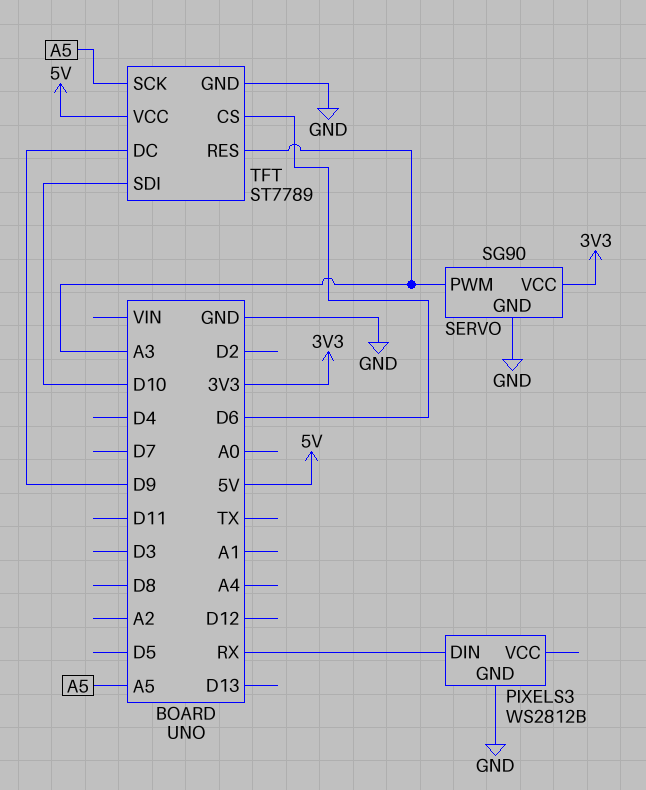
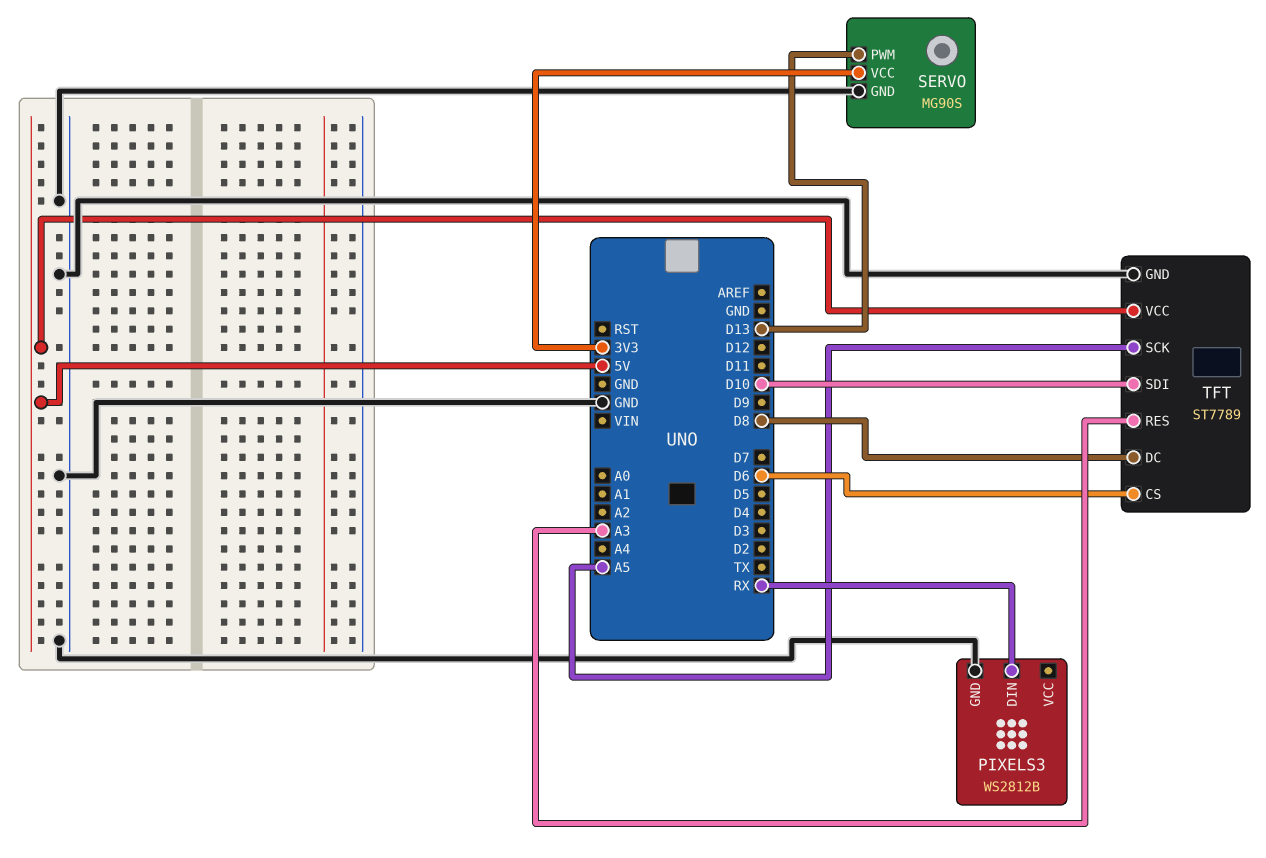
SERVO: SG90 -> MG90S
SERVO pin PWM: A3 -> D13
TFT pin DC: D9 -> D8

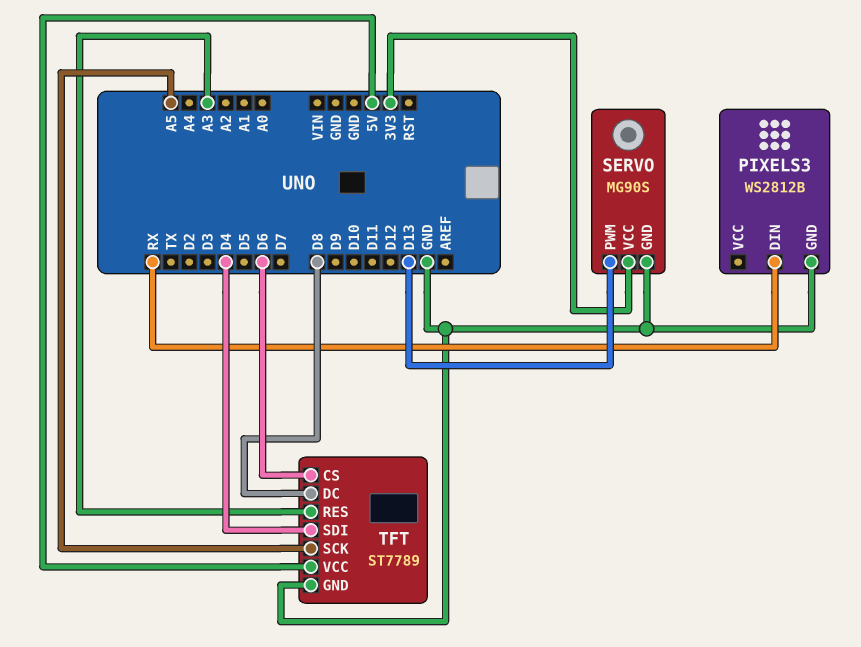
TFT pin SDI: D10 -> D4

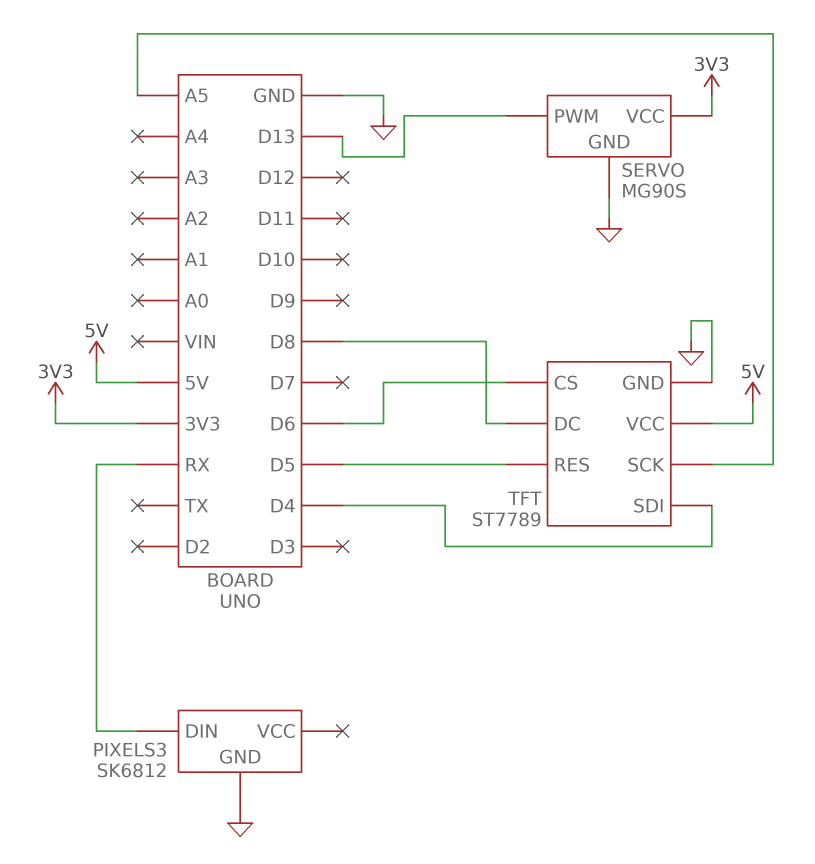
PIXELS3: WS2812B -> SK6812
TFT pin RES: A3 -> D5

